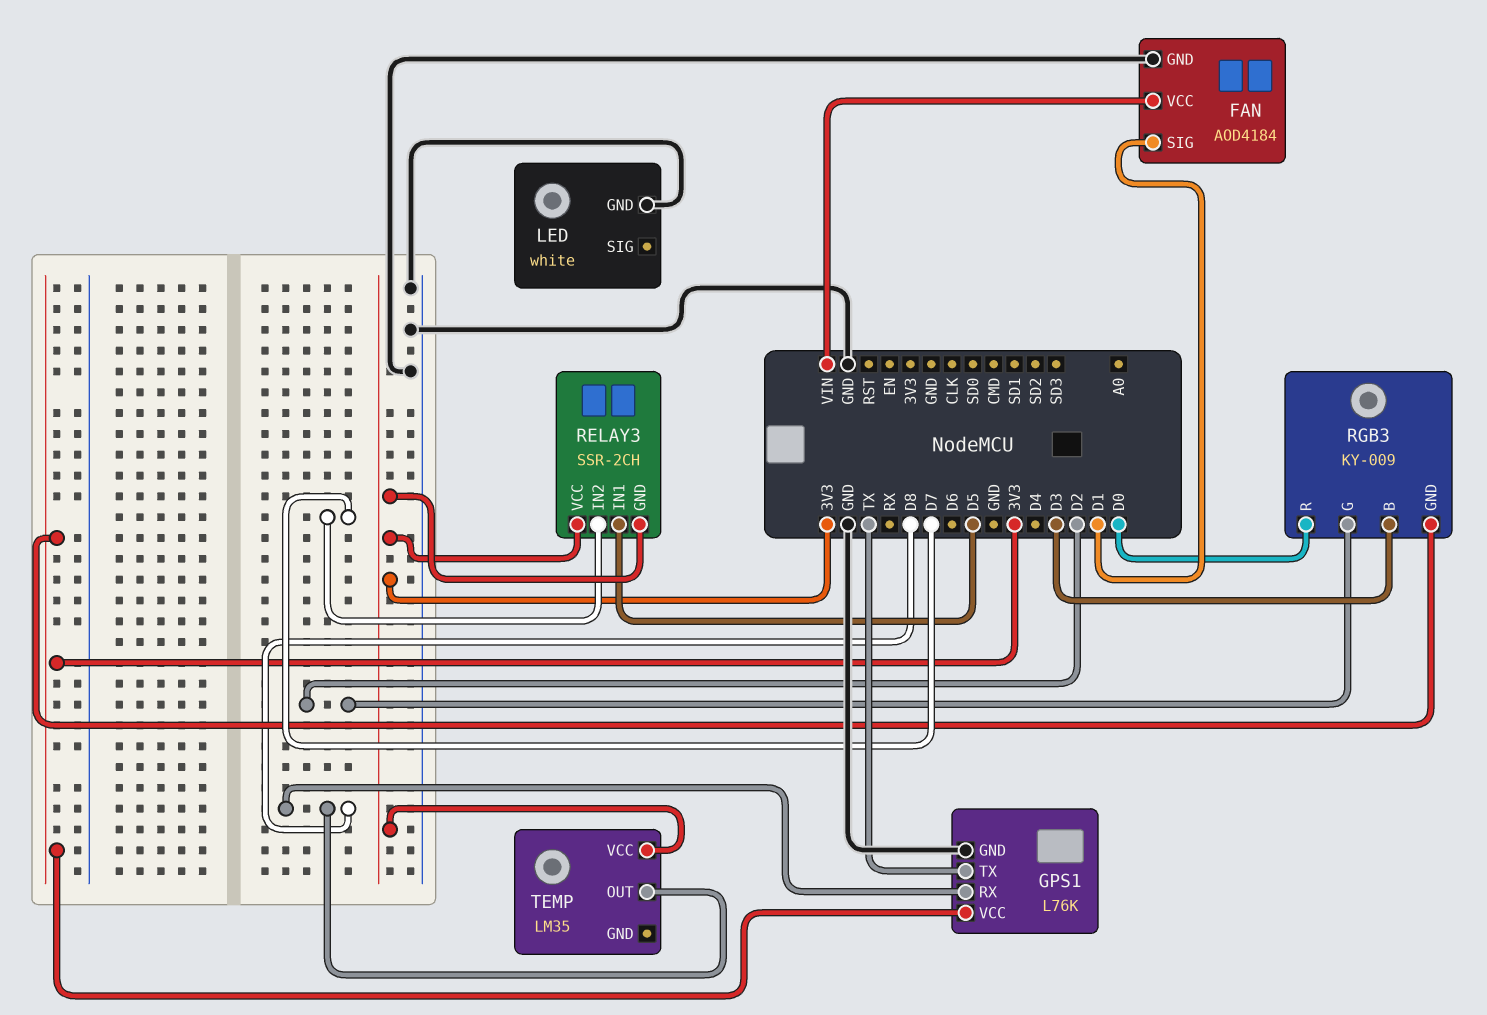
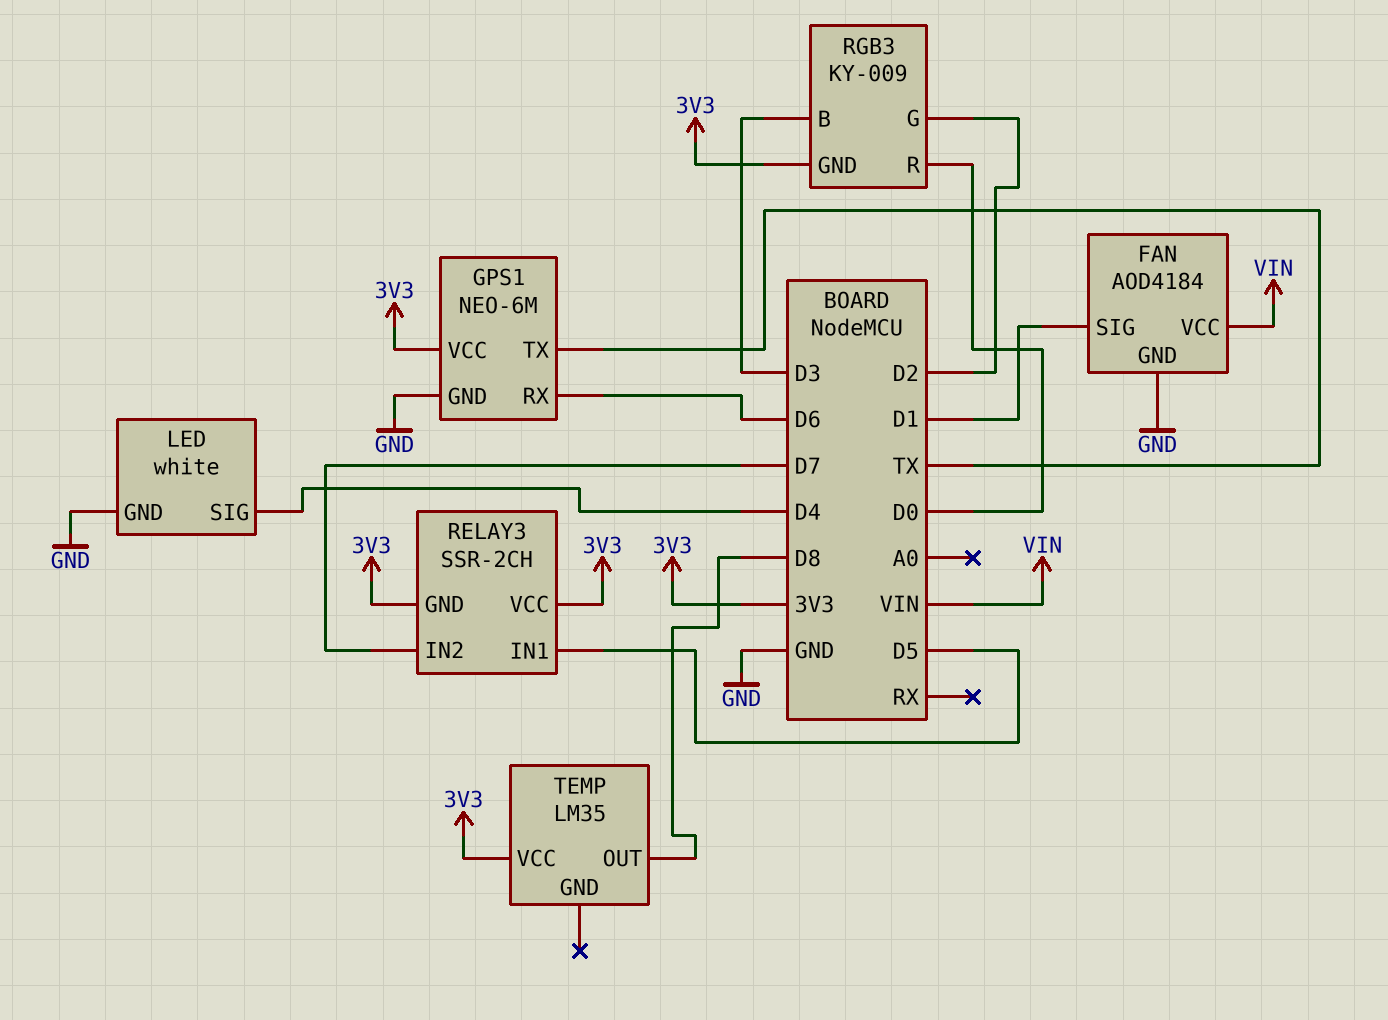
GPS1: L76K -> NEO-6M
GPS1 pin RX: D8 -> D6
LED pin SIG: none -> D4

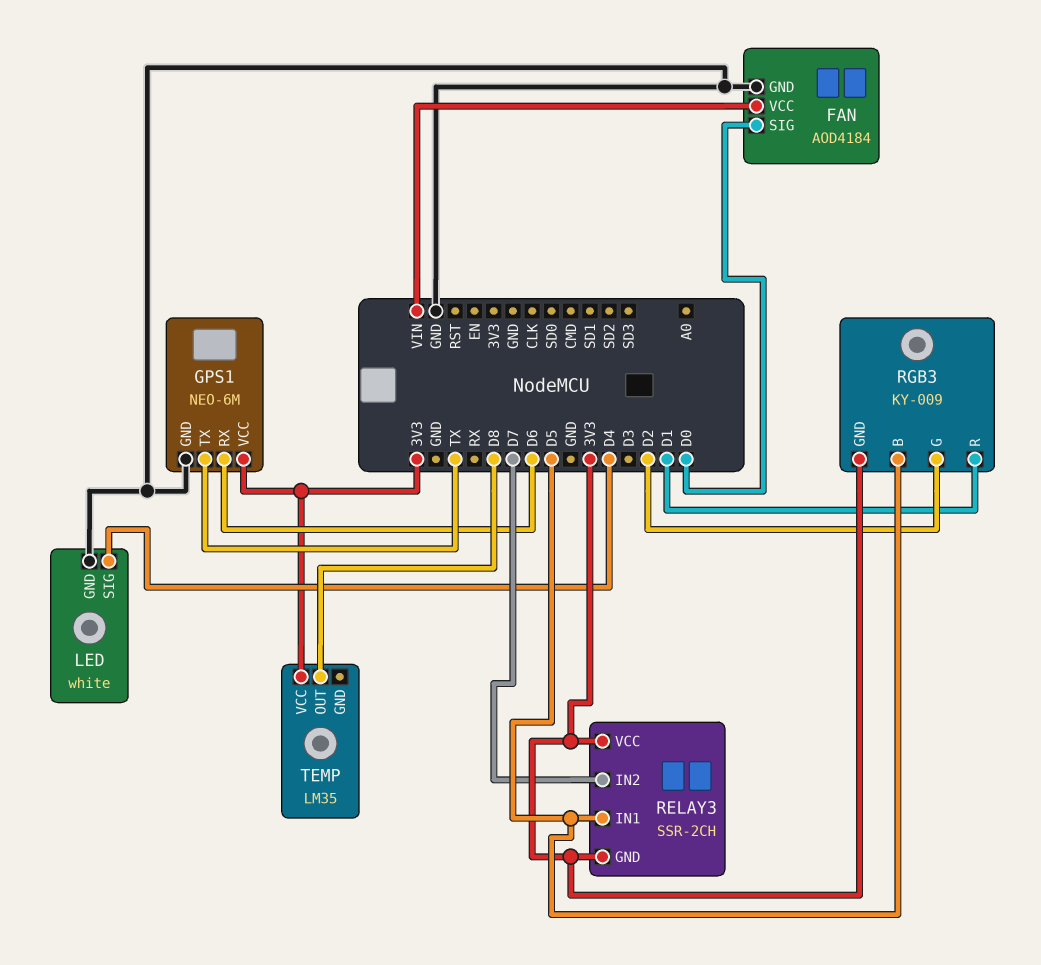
FAN pin SIG: D1 -> D0
RGB3 pin B: D3 -> D5
RGB3 pin R: D0 -> D1

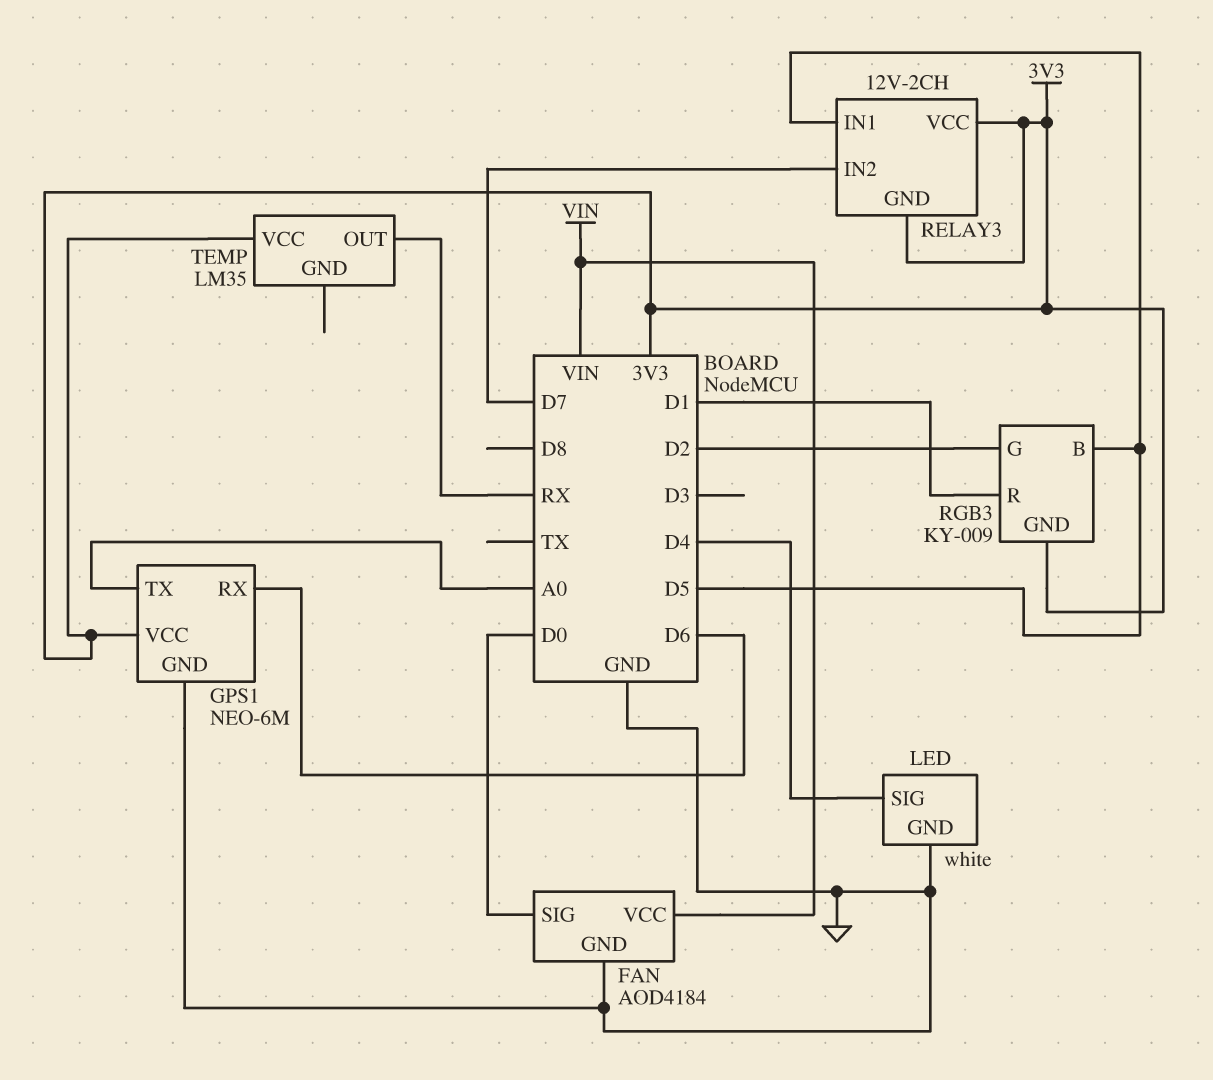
GPS1 pin TX: TX -> A0
RELAY3: SSR-2CH -> 12V-2CH
TEMP pin OUT: D8 -> RX

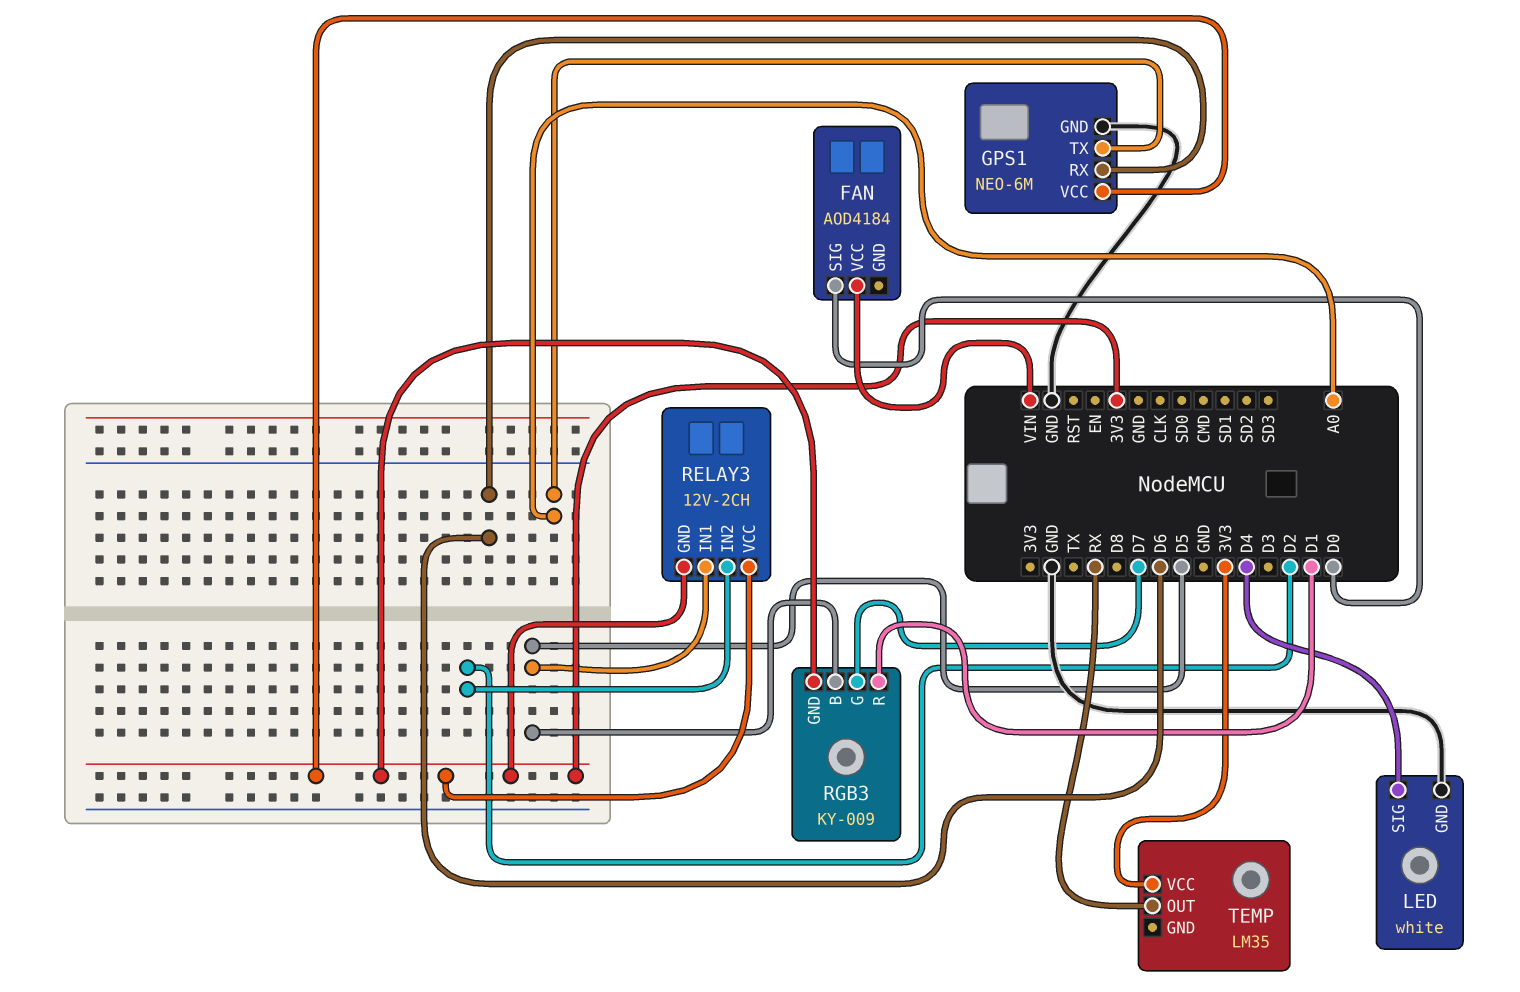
FAN pin GND: GND -> none
RELAY3 pin IN2: D7 -> D2
RGB3 pin G: D2 -> D7

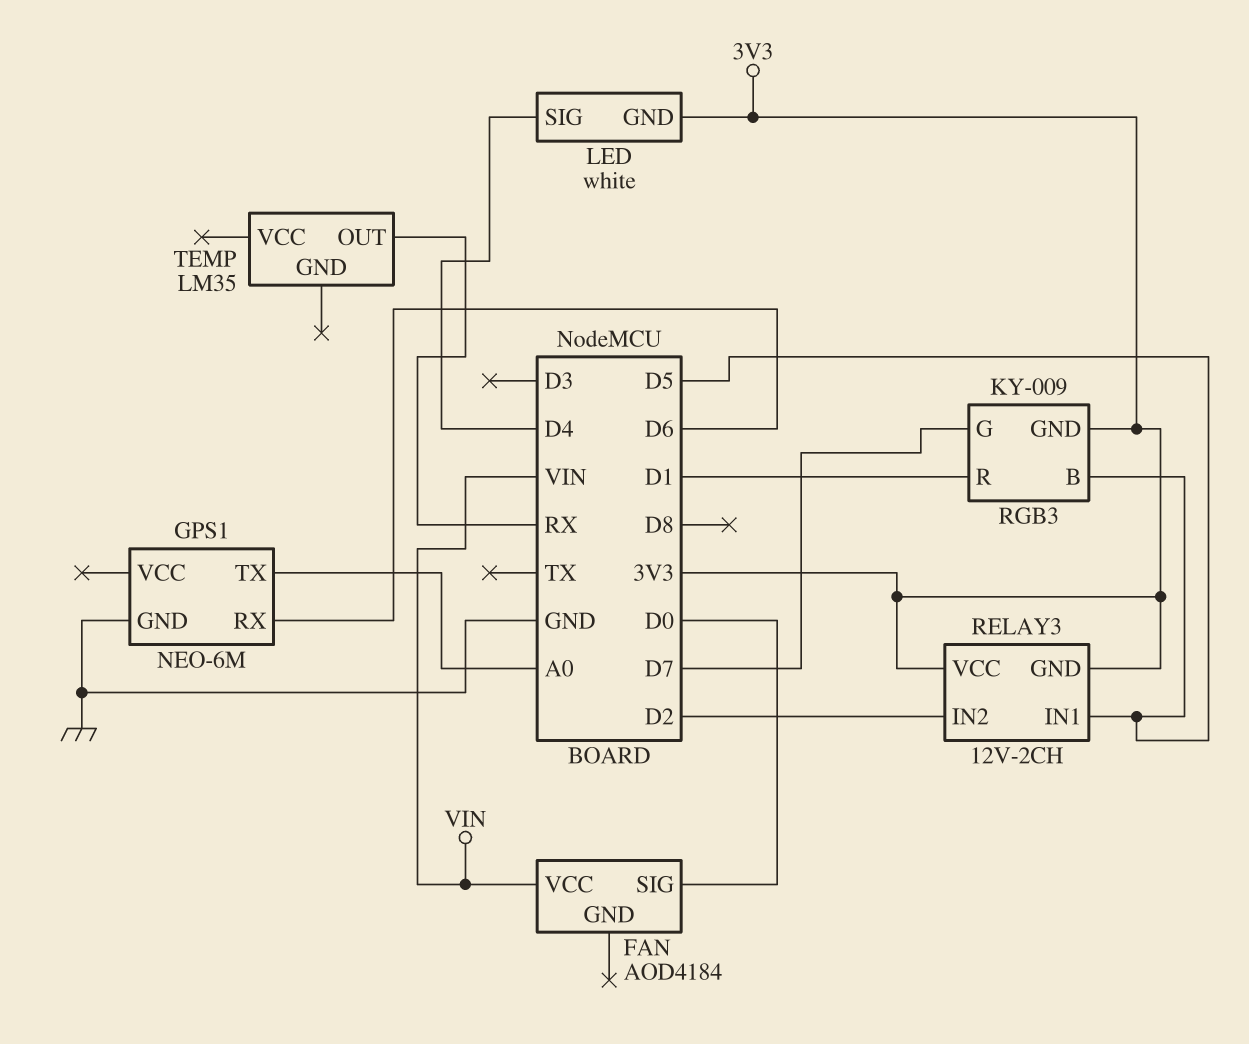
GPS1 pin VCC: 3V3 -> none
LED pin GND: GND -> 3V3
TEMP pin VCC: 3V3 -> none

